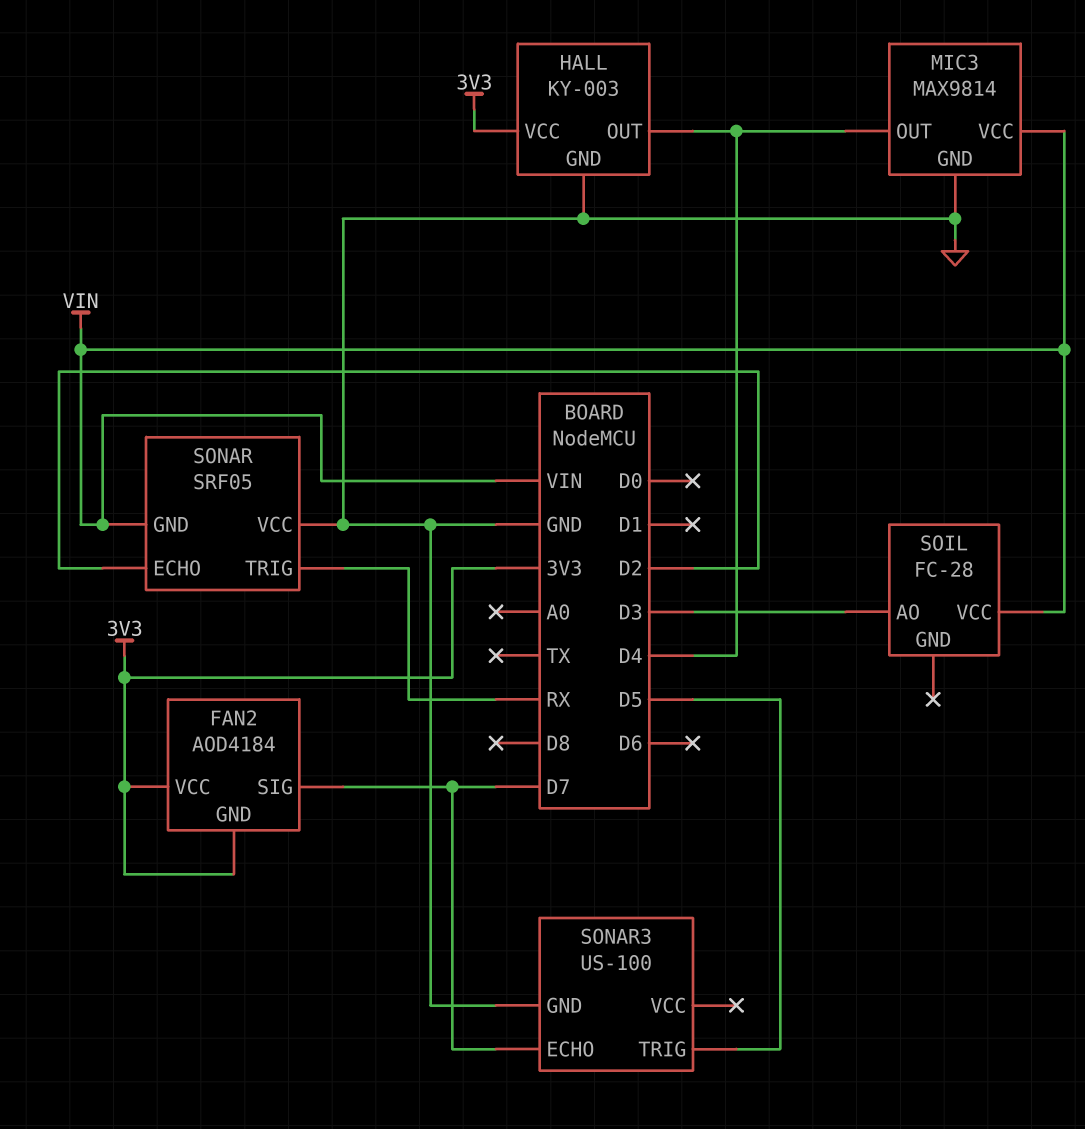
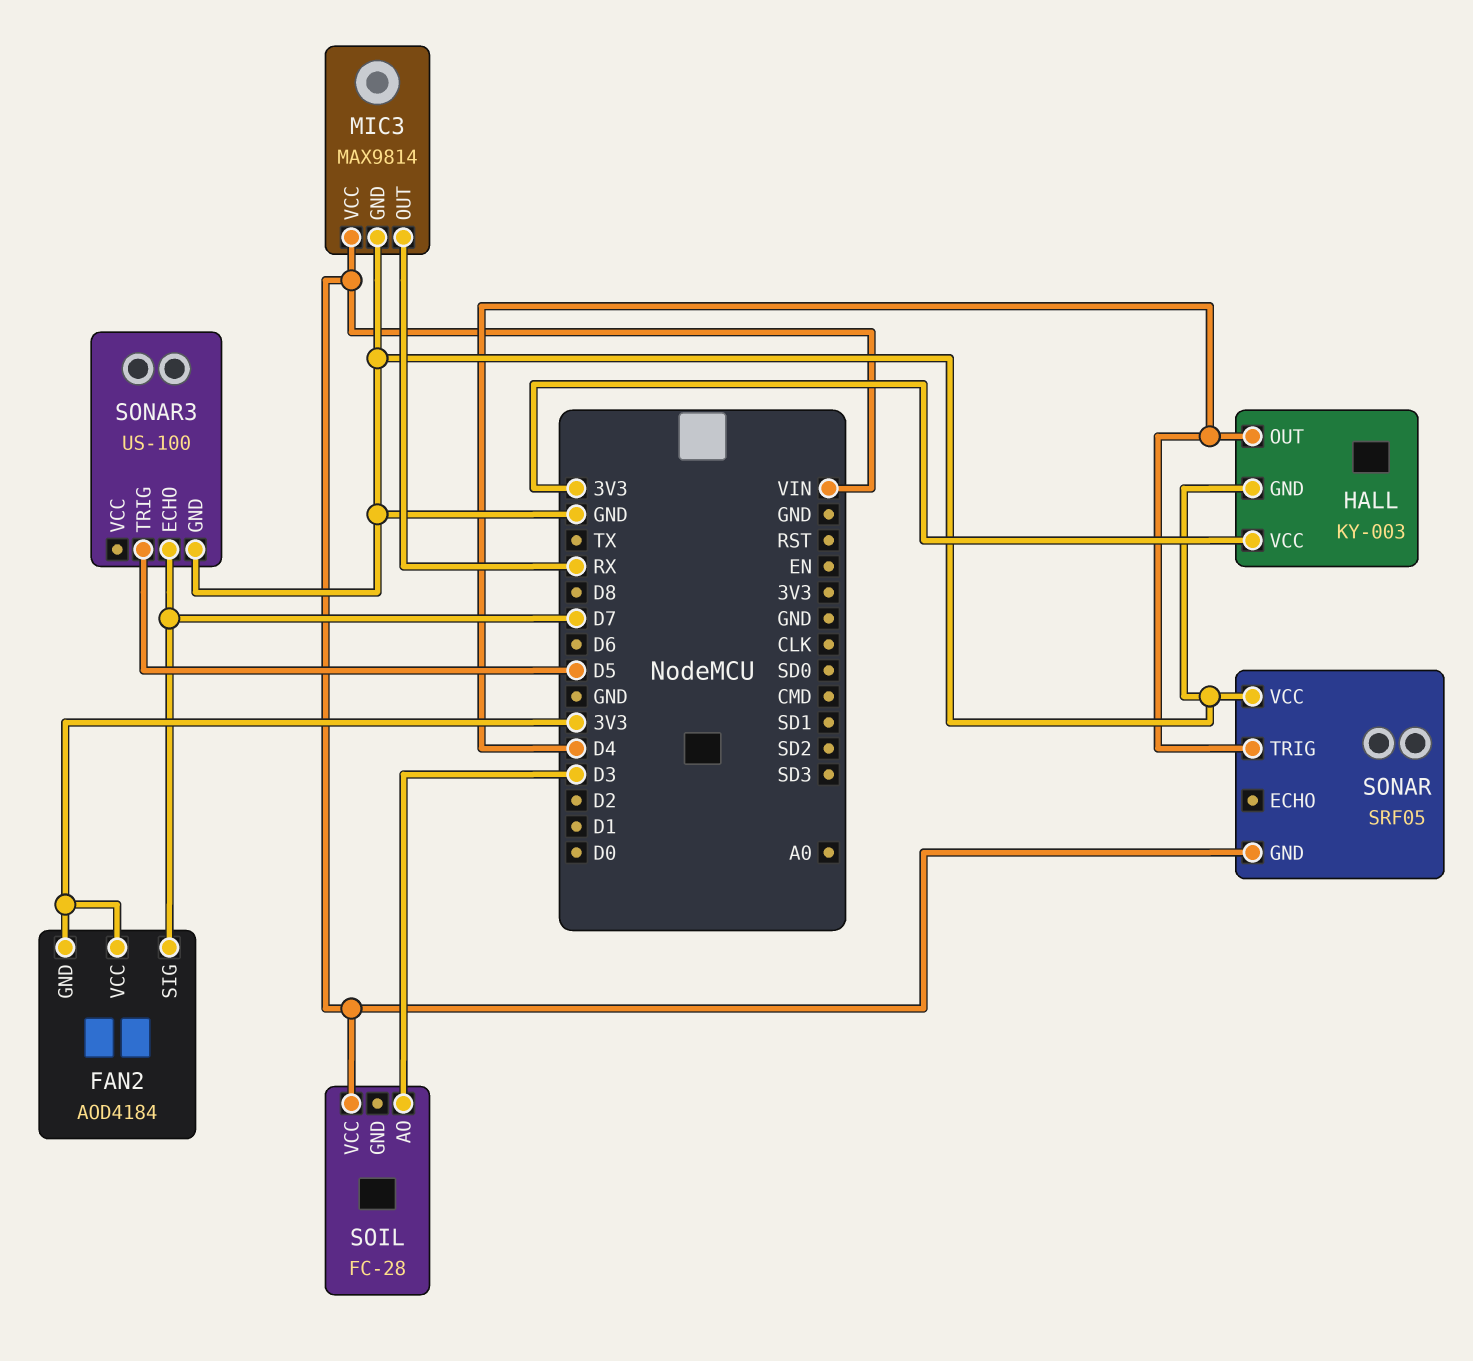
MIC3 pin OUT: D4 -> RX
SONAR pin ECHO: D2 -> none
SONAR pin TRIG: RX -> D4

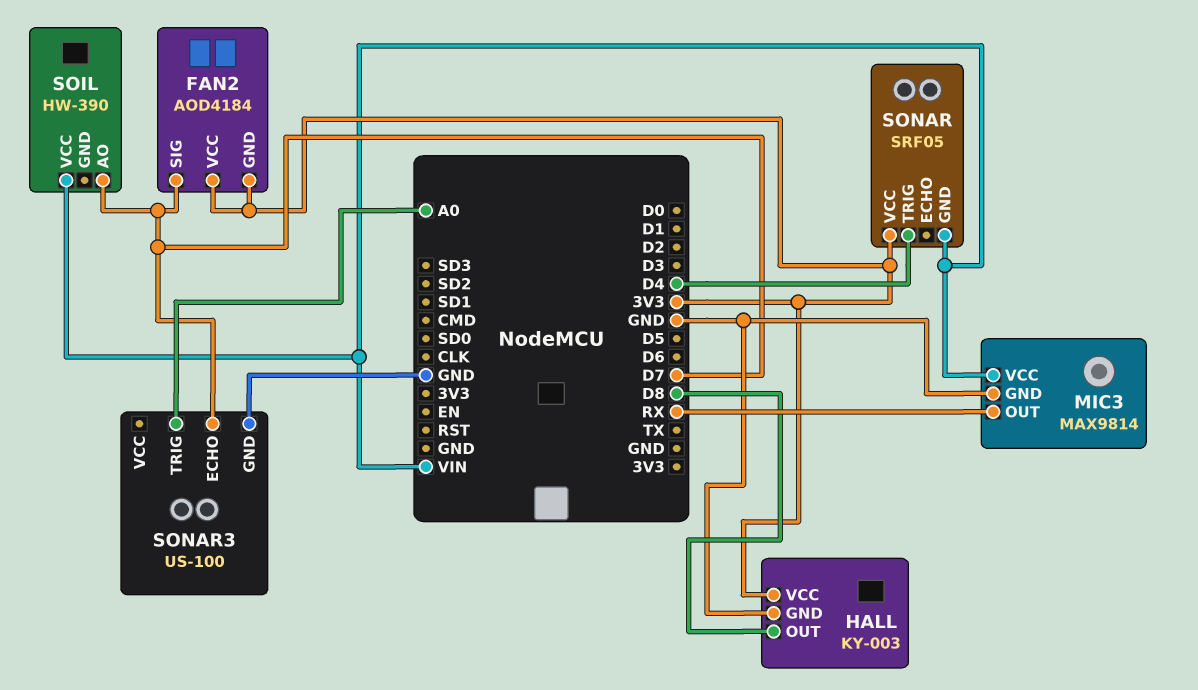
HALL pin OUT: D4 -> D8
SOIL: FC-28 -> HW-390
SOIL pin AO: D3 -> D7
SONAR pin VCC: GND -> 3V3
SONAR3 pin TRIG: D5 -> A0

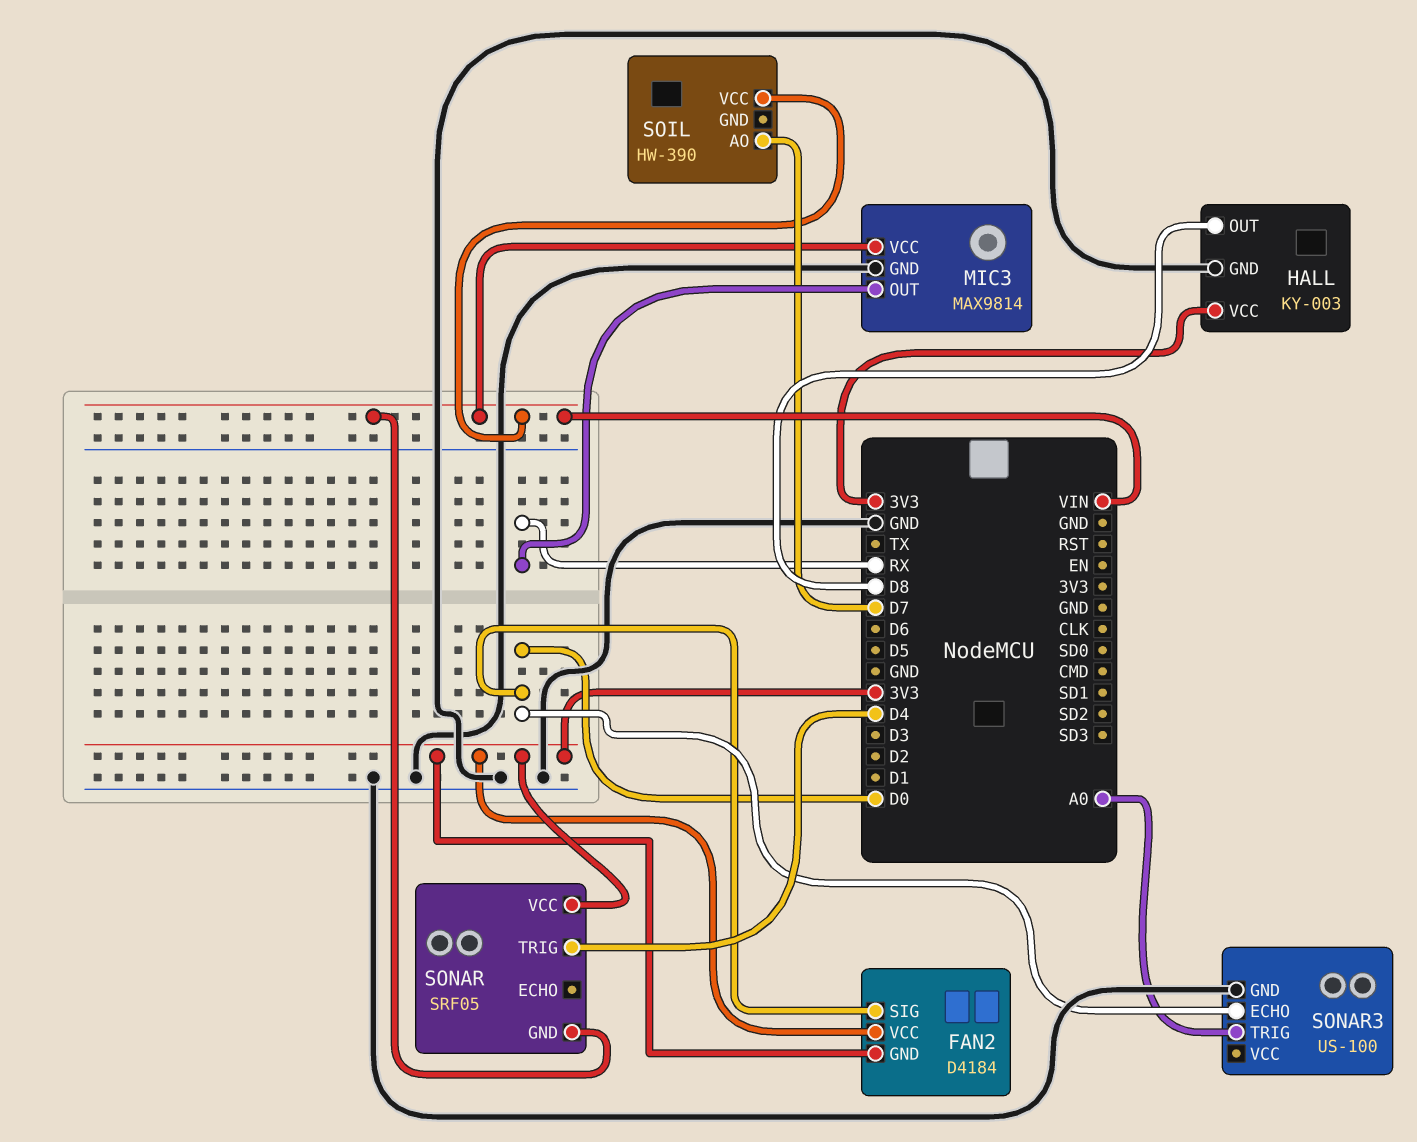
FAN2: AOD4184 -> D4184
FAN2 pin SIG: D7 -> D0
SONAR3 pin ECHO: D7 -> D0

